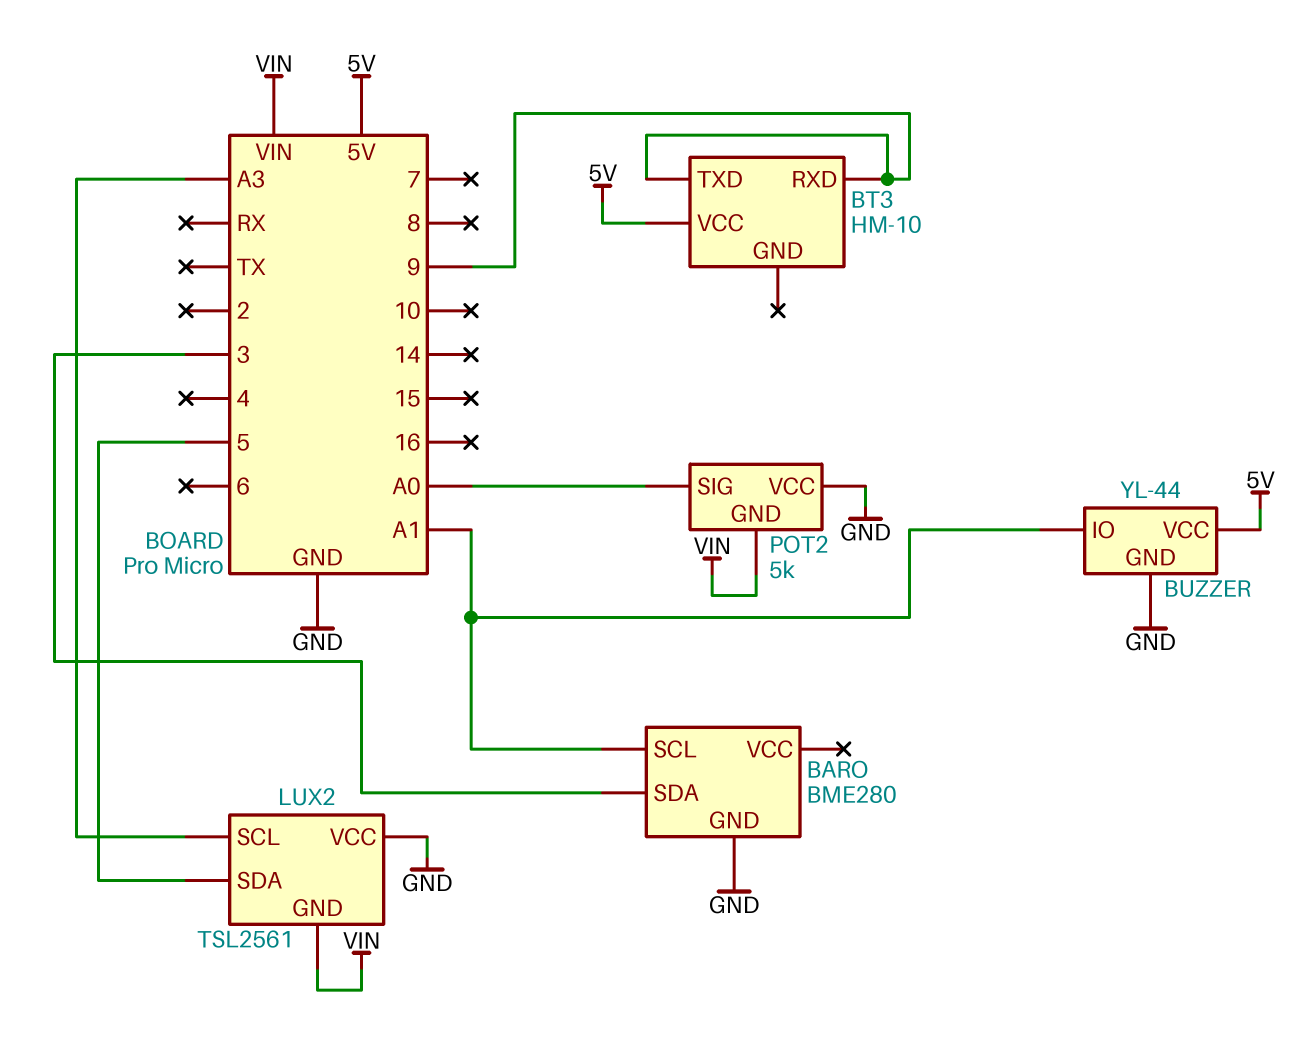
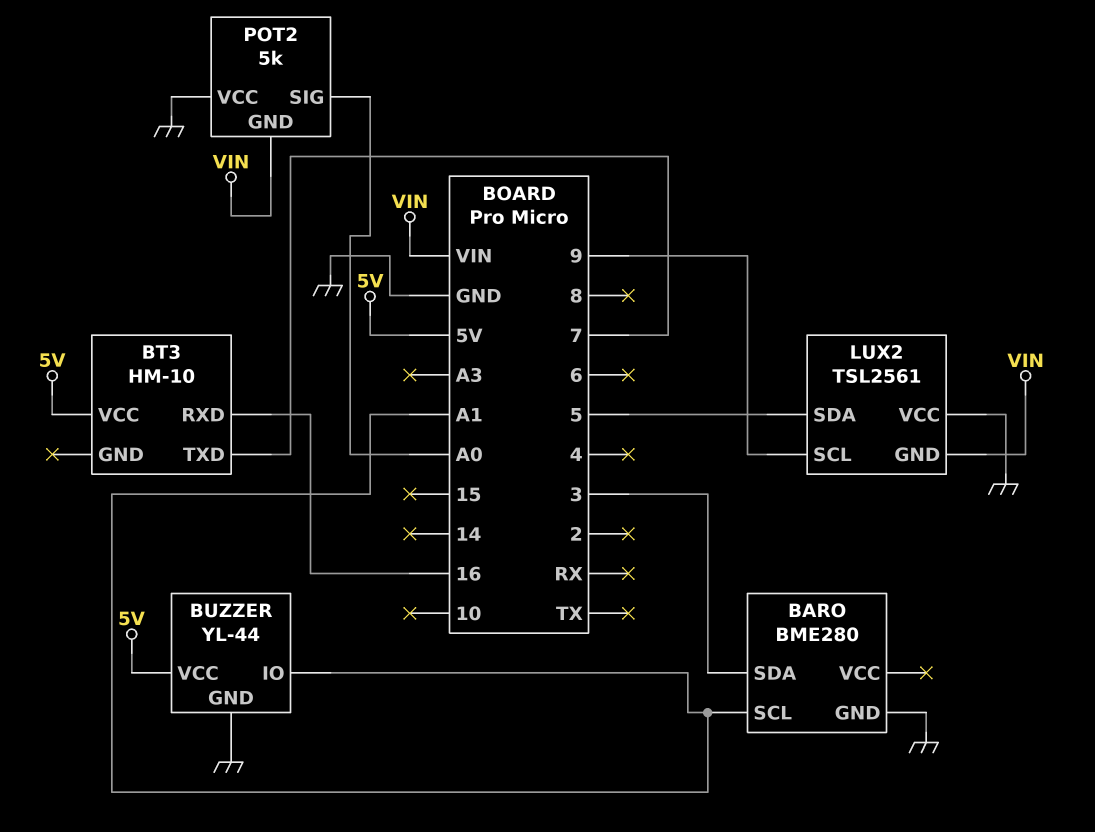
BT3 pin RXD: 9 -> 16
BT3 pin TXD: 9 -> 7
LUX2 pin SCL: A3 -> 9

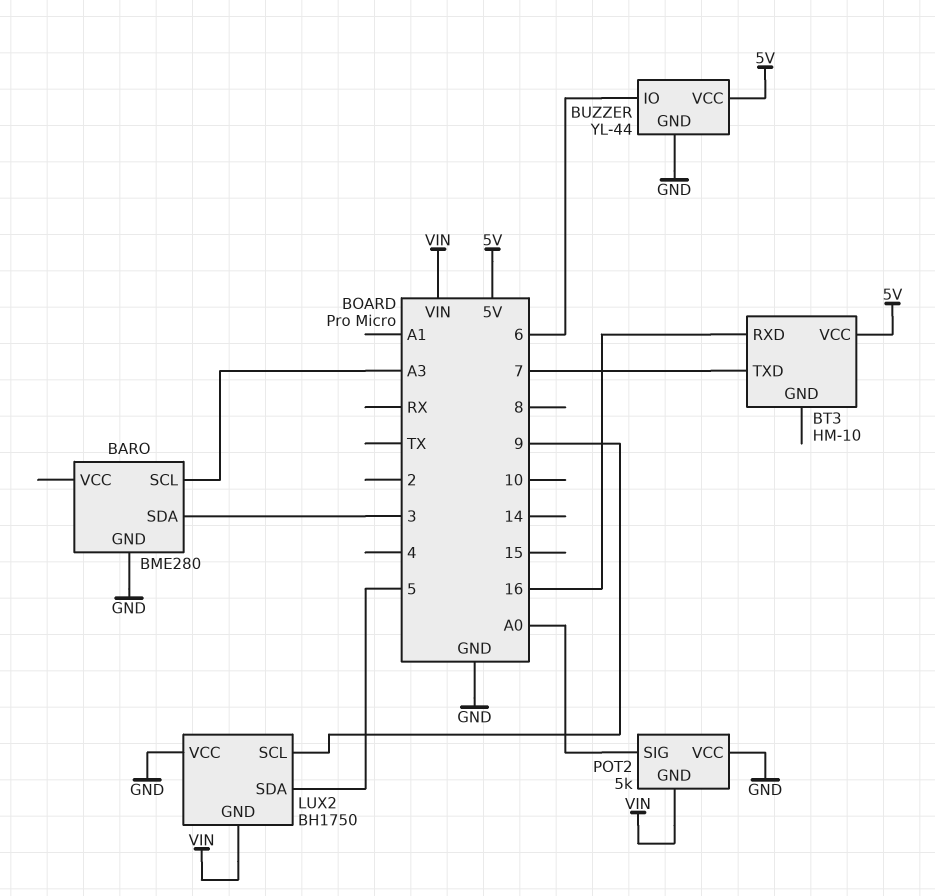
BARO pin SCL: A1 -> A3
BUZZER pin IO: A1 -> 6
LUX2: TSL2561 -> BH1750

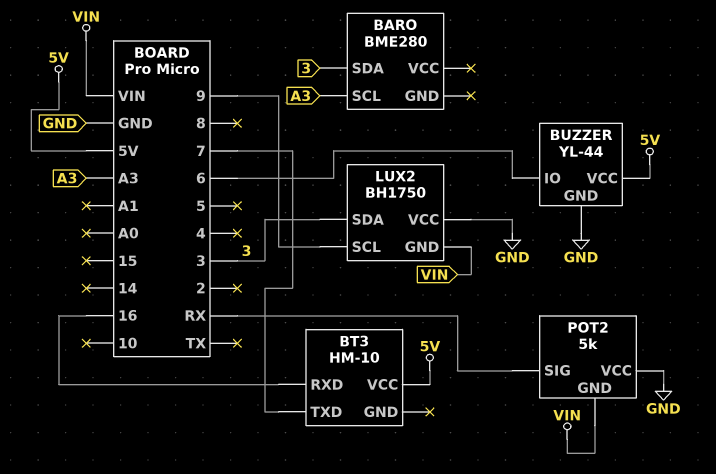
BARO pin GND: GND -> none
LUX2 pin SDA: 5 -> 3
POT2 pin SIG: A0 -> RX

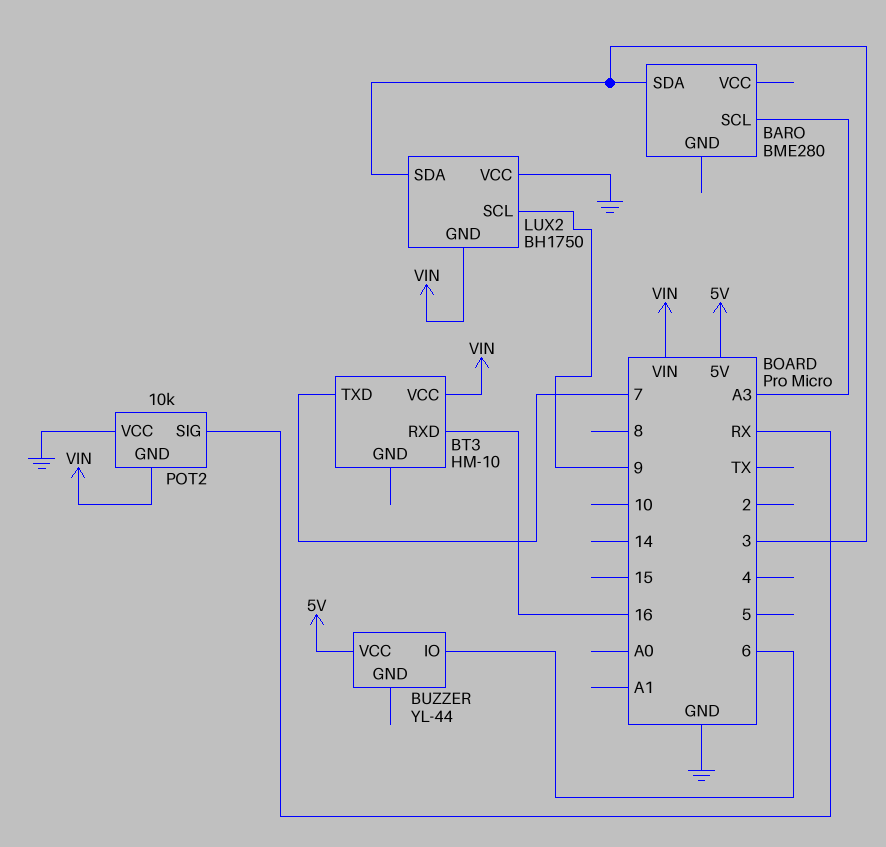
BT3 pin VCC: 5V -> VIN
BUZZER pin GND: GND -> none
POT2: 5k -> 10k

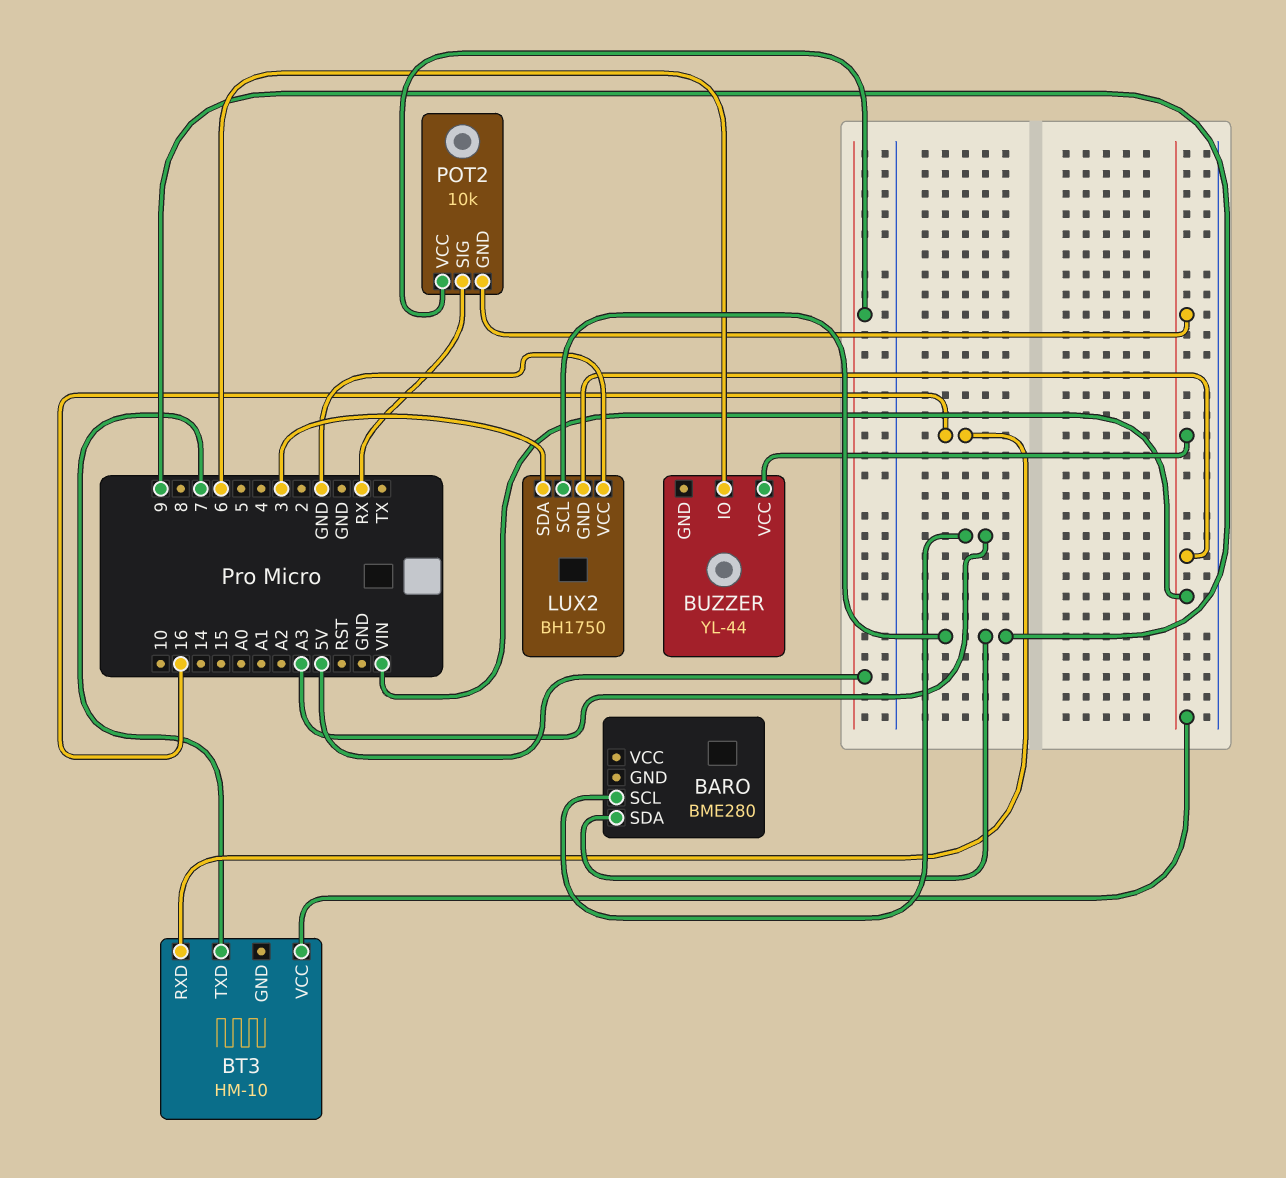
BARO pin SDA: 3 -> 9
BUZZER pin VCC: 5V -> VIN
POT2 pin VCC: GND -> 5V

